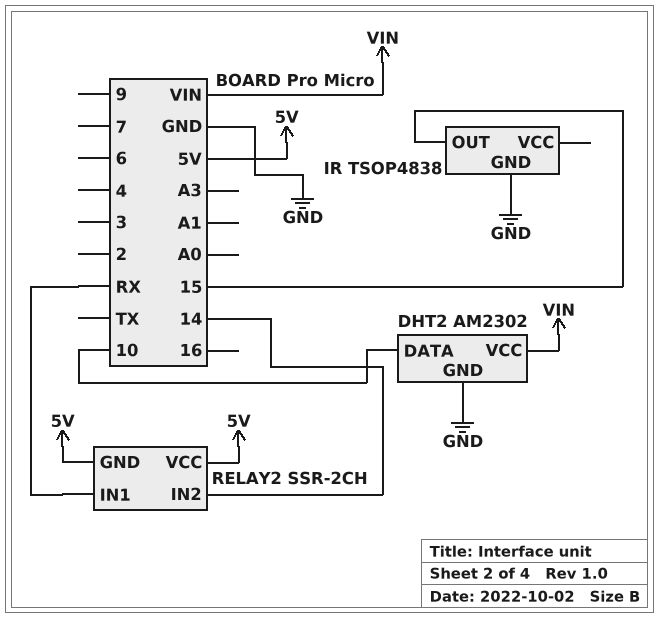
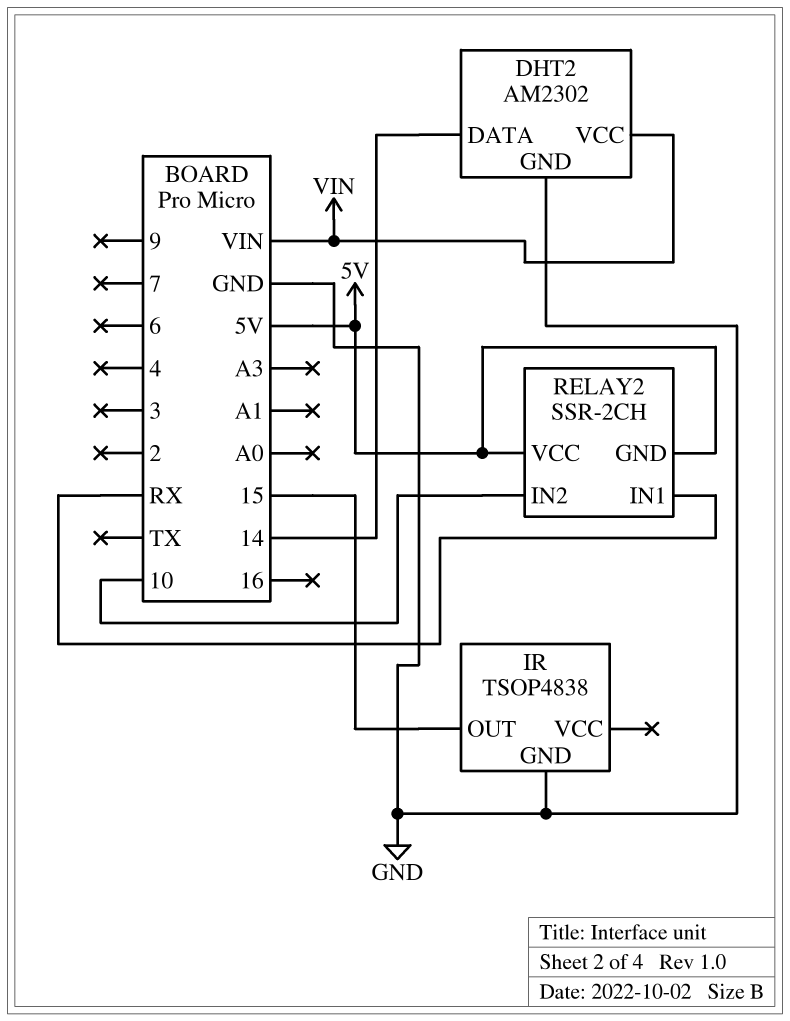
DHT2 pin DATA: 10 -> 14
RELAY2 pin IN2: 14 -> 10

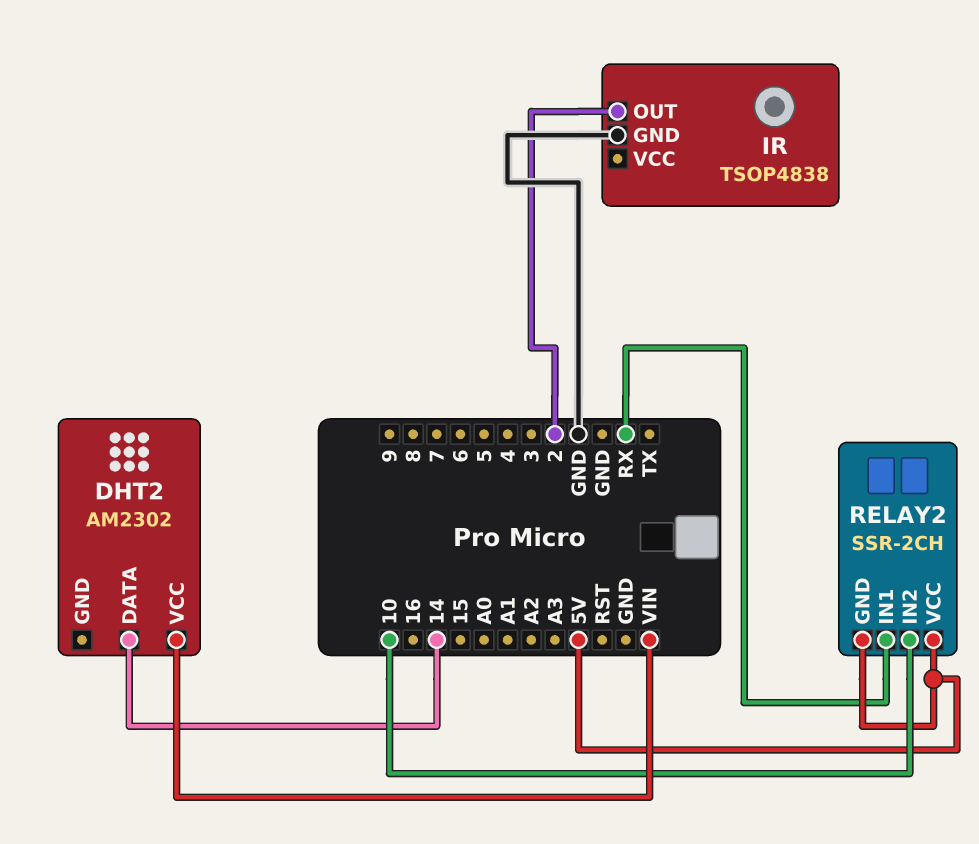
DHT2 pin GND: GND -> none
IR pin OUT: 15 -> 2

